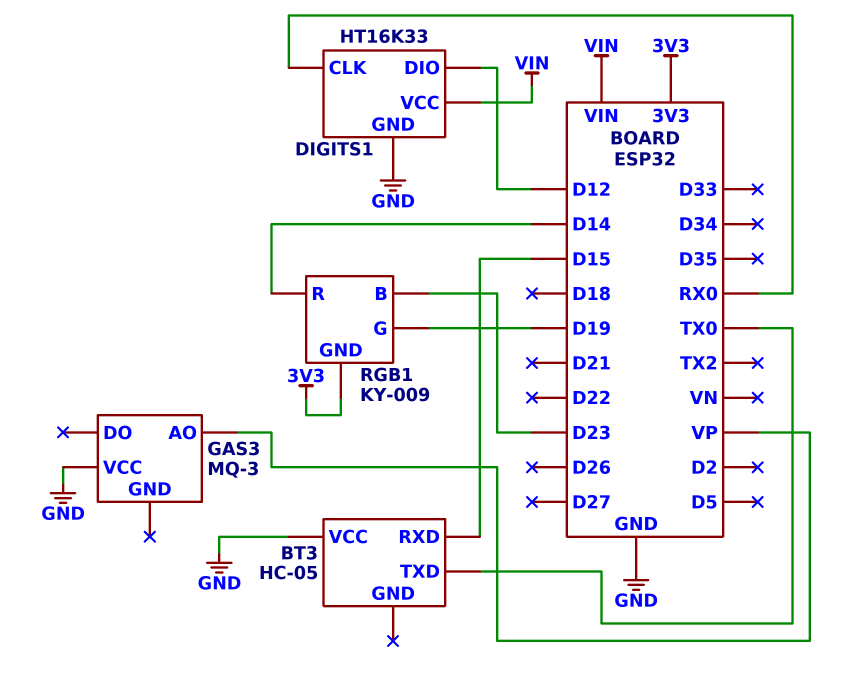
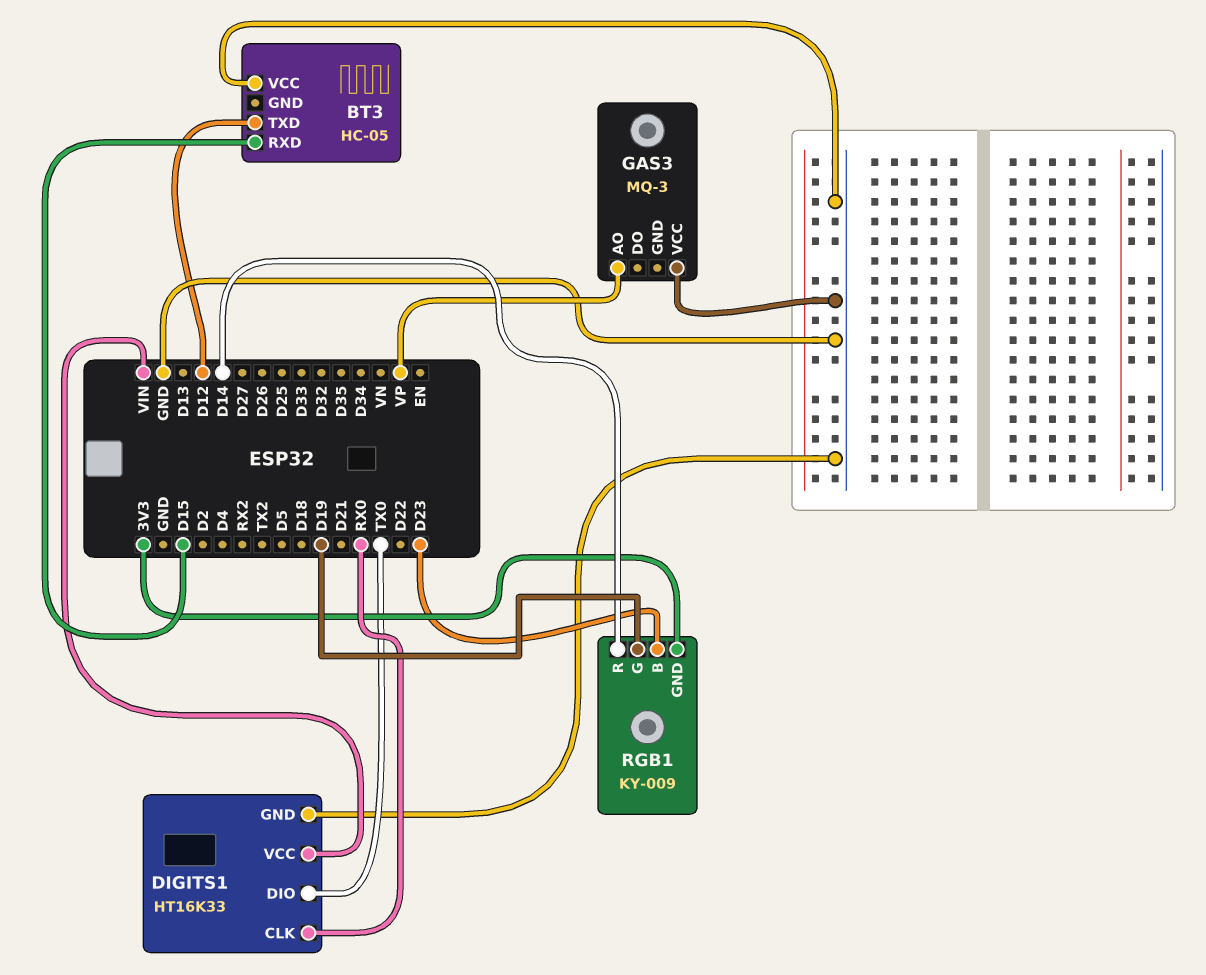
BT3 pin TXD: TX0 -> D12
DIGITS1 pin DIO: D12 -> TX0

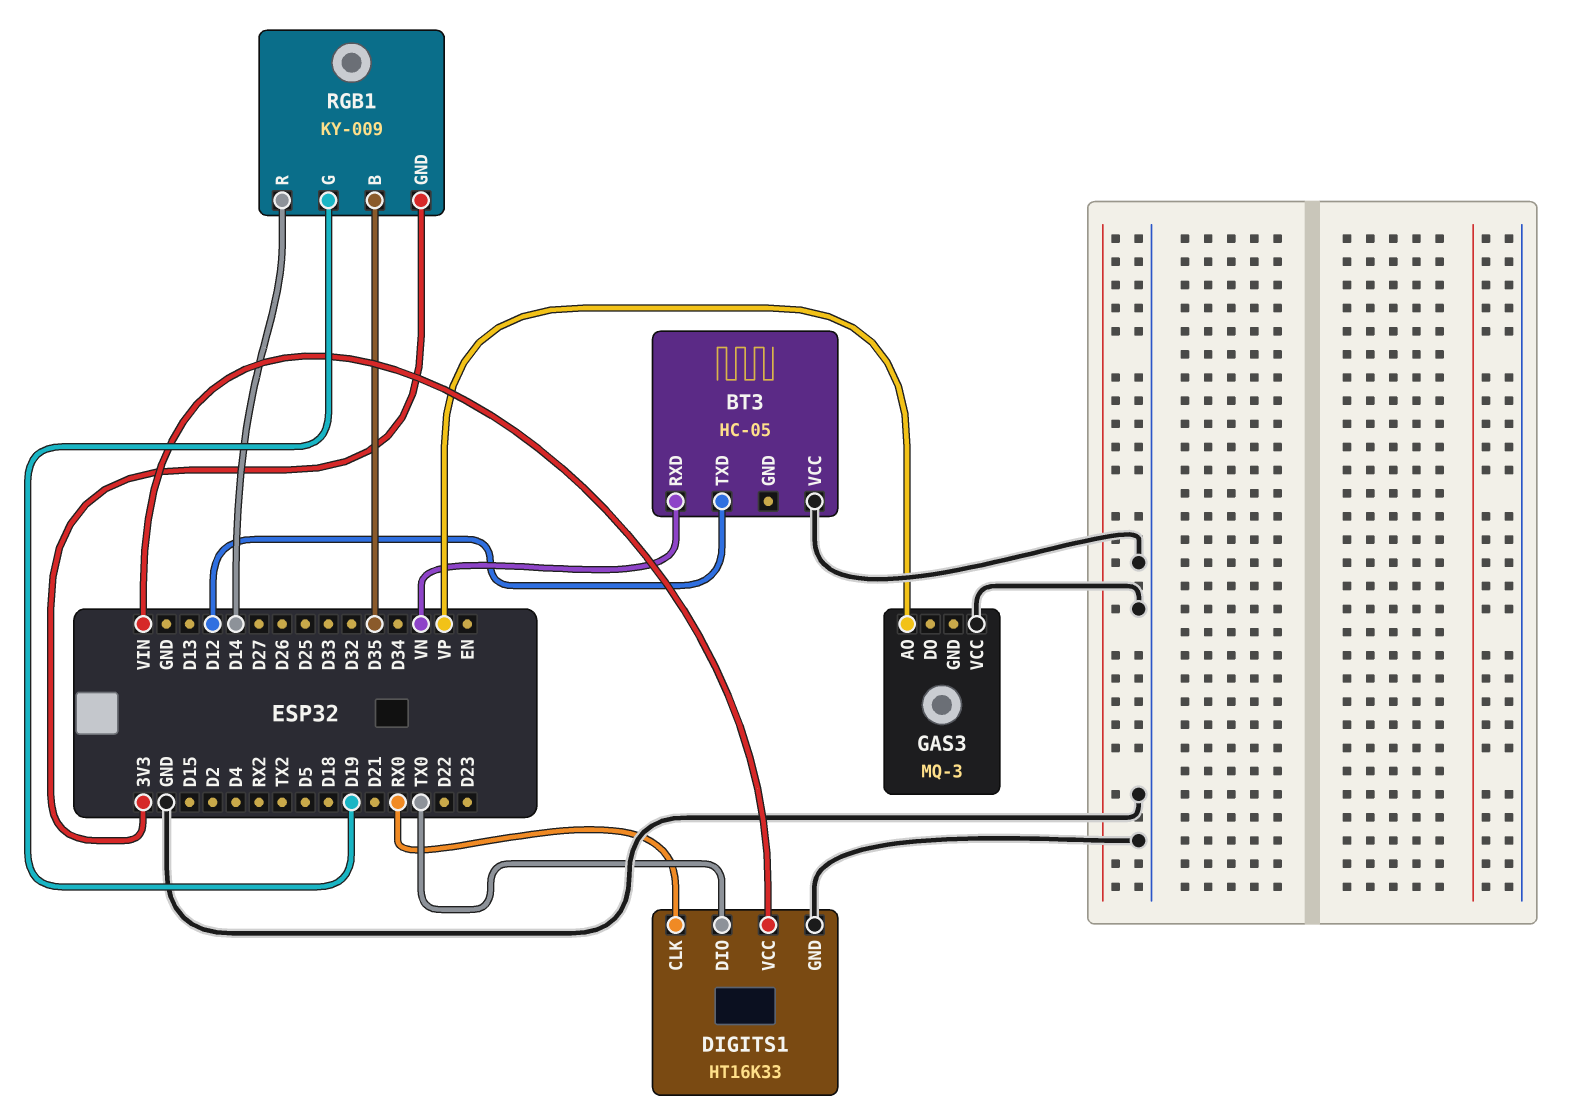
BT3 pin RXD: D15 -> VN
RGB1 pin B: D23 -> D35

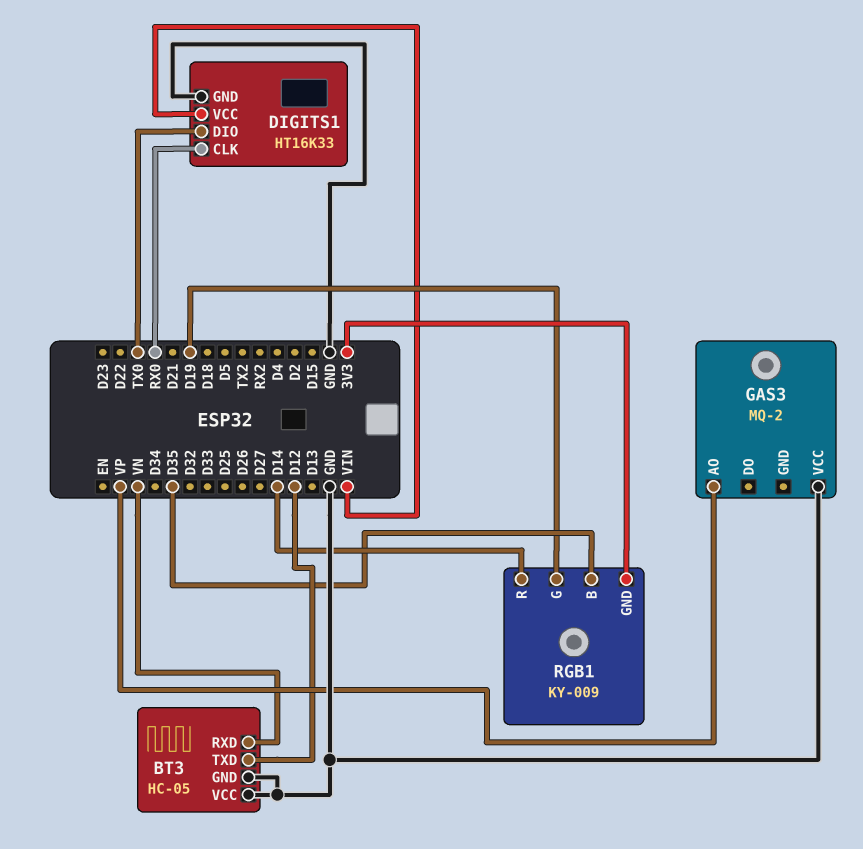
BT3 pin GND: none -> GND
GAS3: MQ-3 -> MQ-2

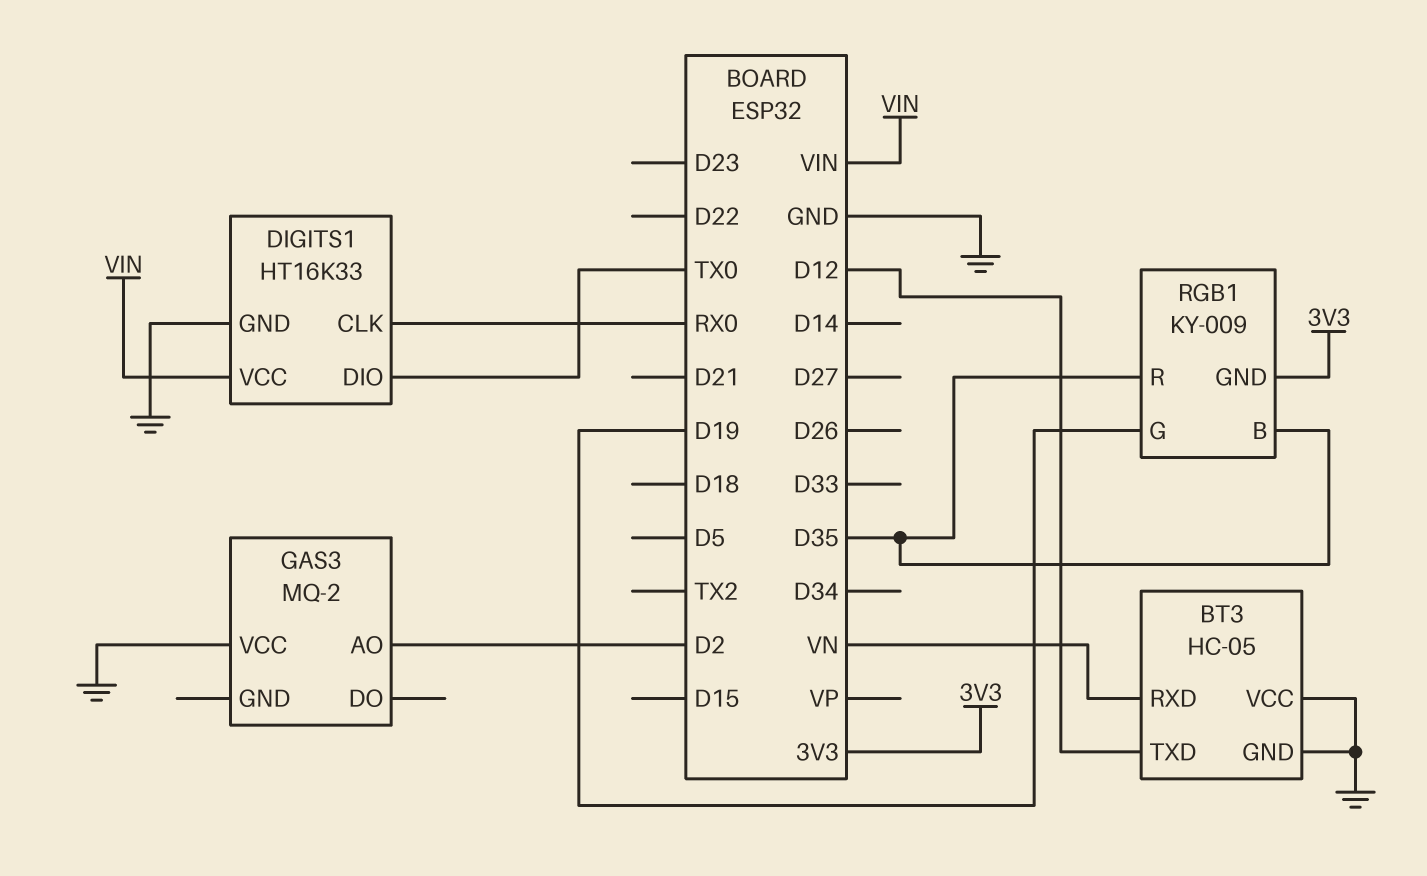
GAS3 pin AO: VP -> D2
RGB1 pin R: D14 -> D35

